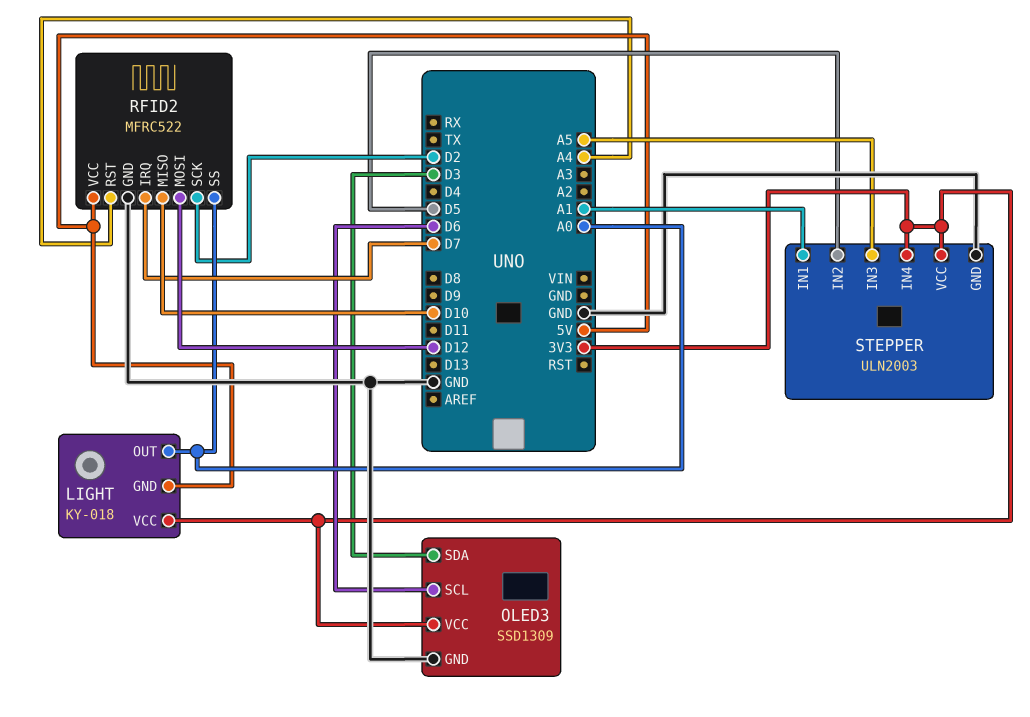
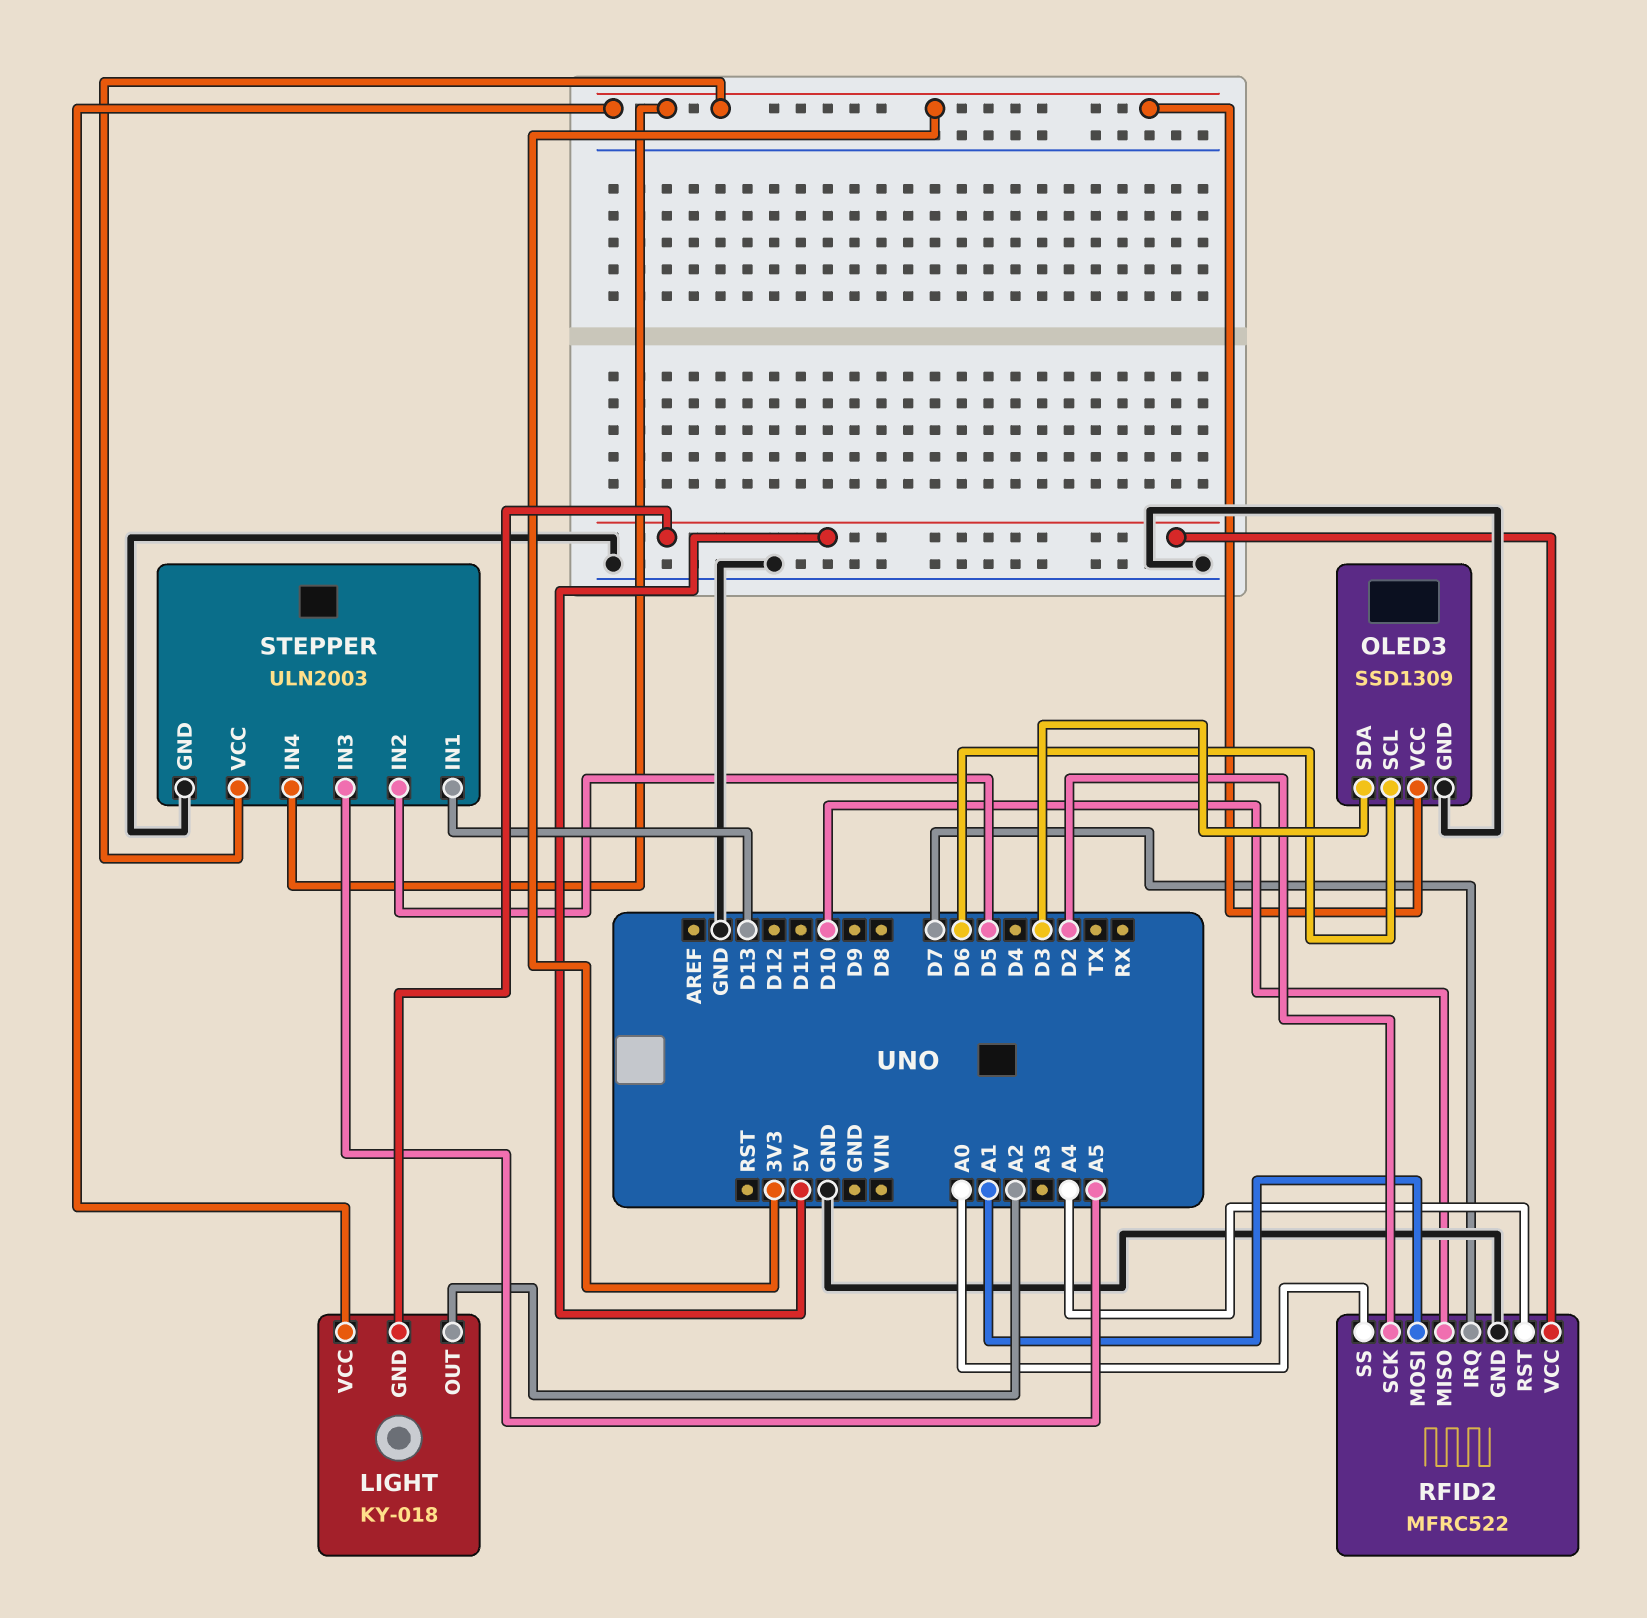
LIGHT pin OUT: A0 -> A2
RFID2 pin MOSI: D12 -> A1
STEPPER pin IN1: A1 -> D13

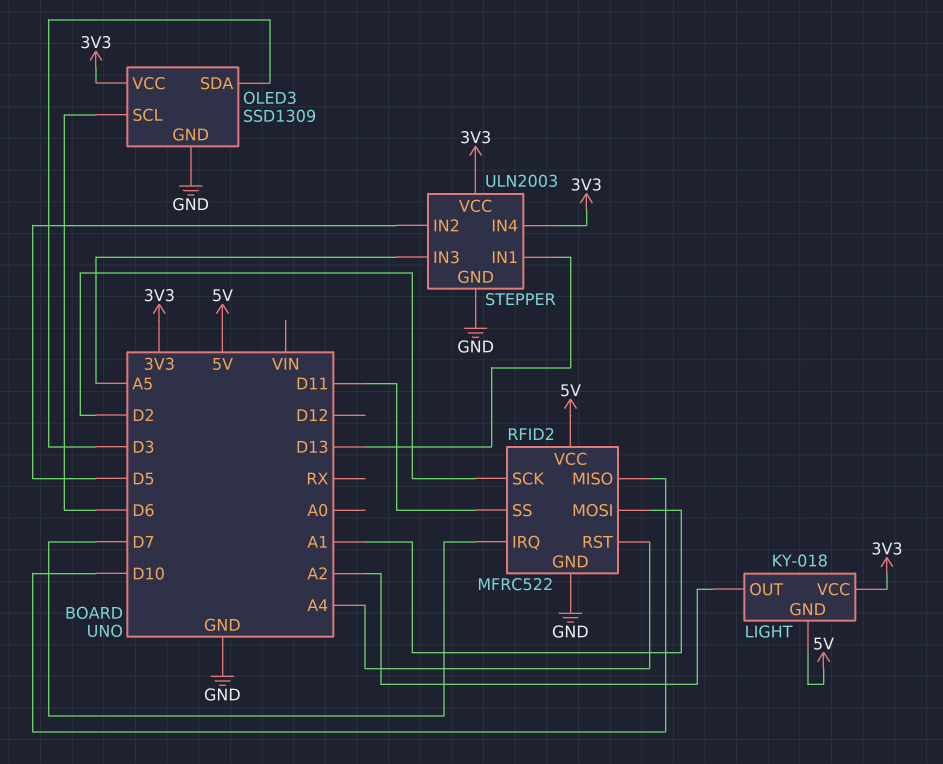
RFID2 pin SS: A0 -> D11

